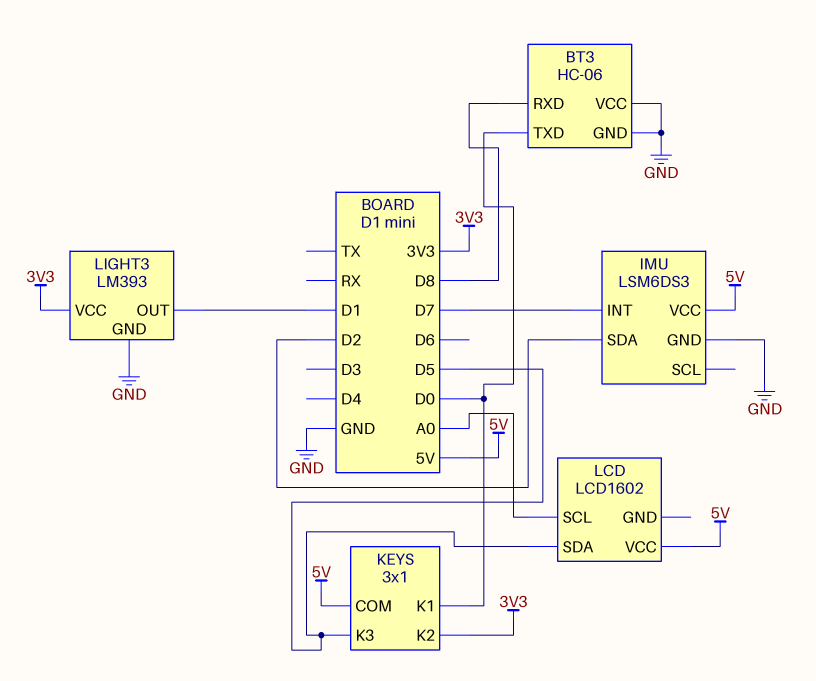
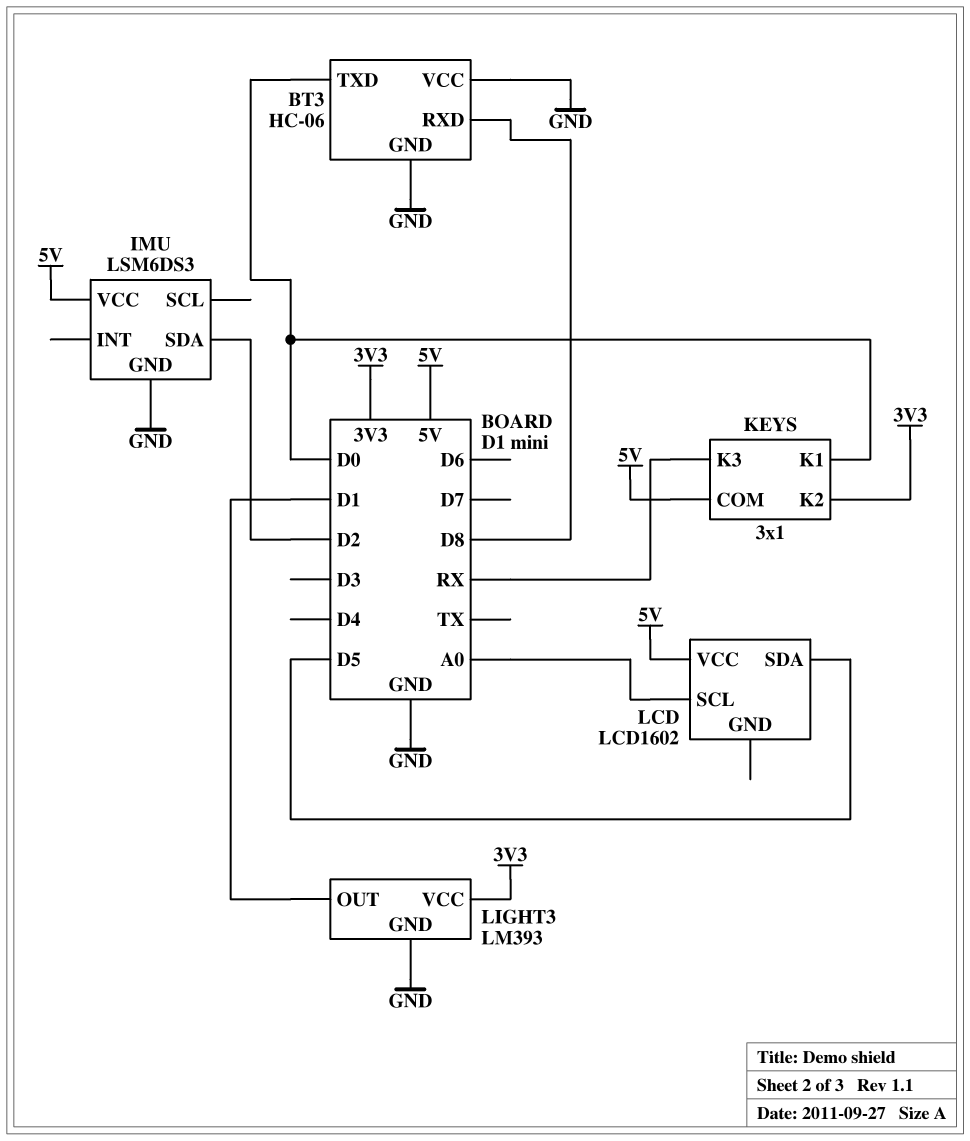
IMU pin INT: D7 -> none
KEYS pin K3: D5 -> RX

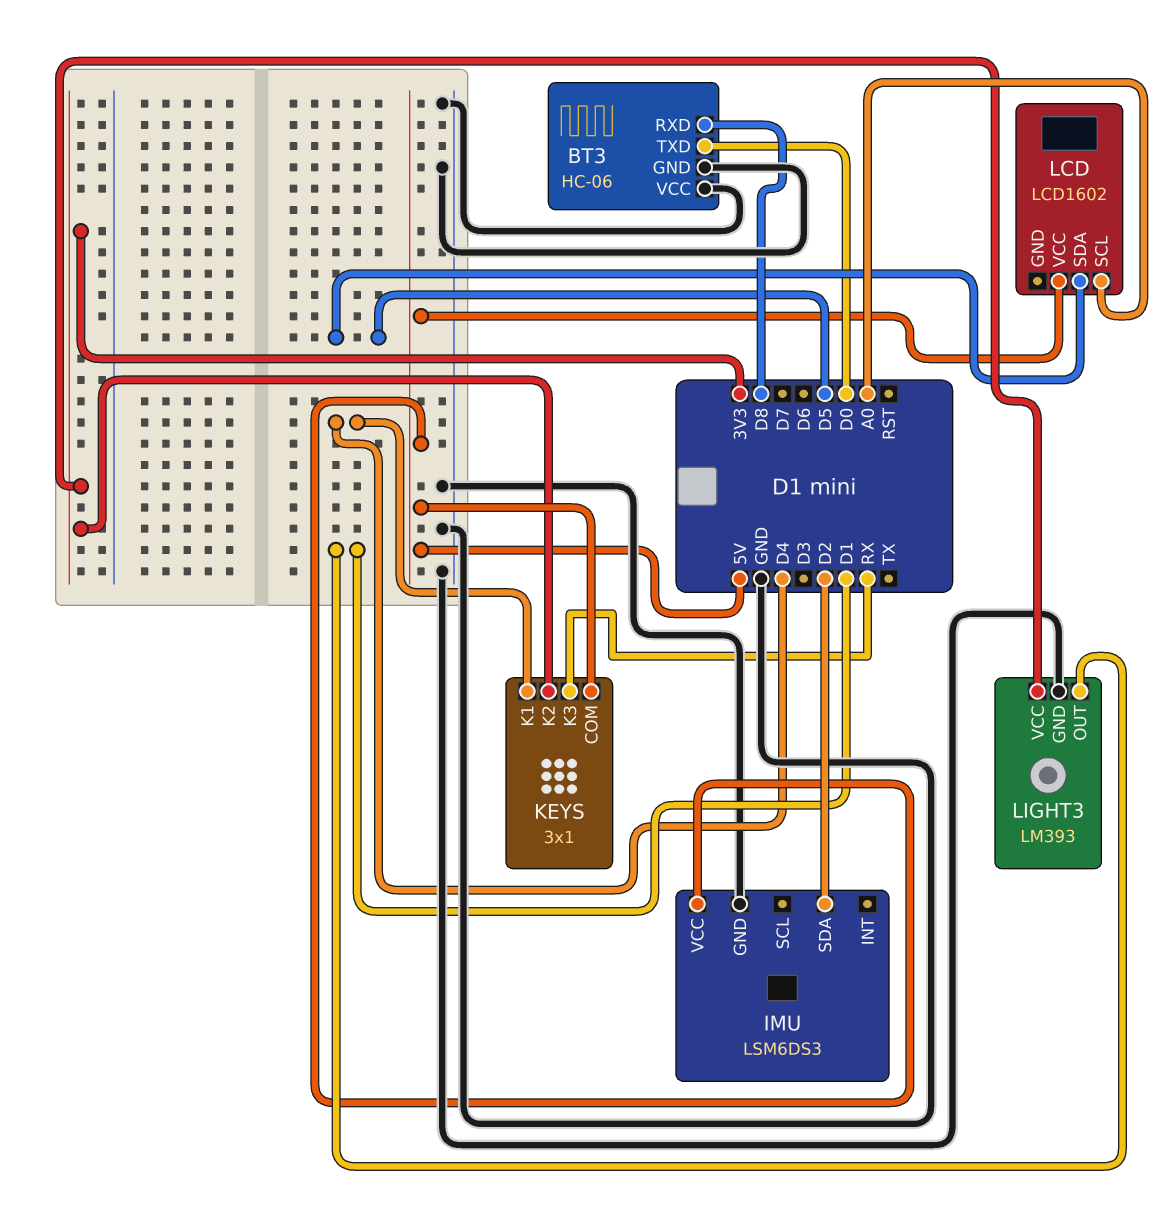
KEYS pin K1: D0 -> D4

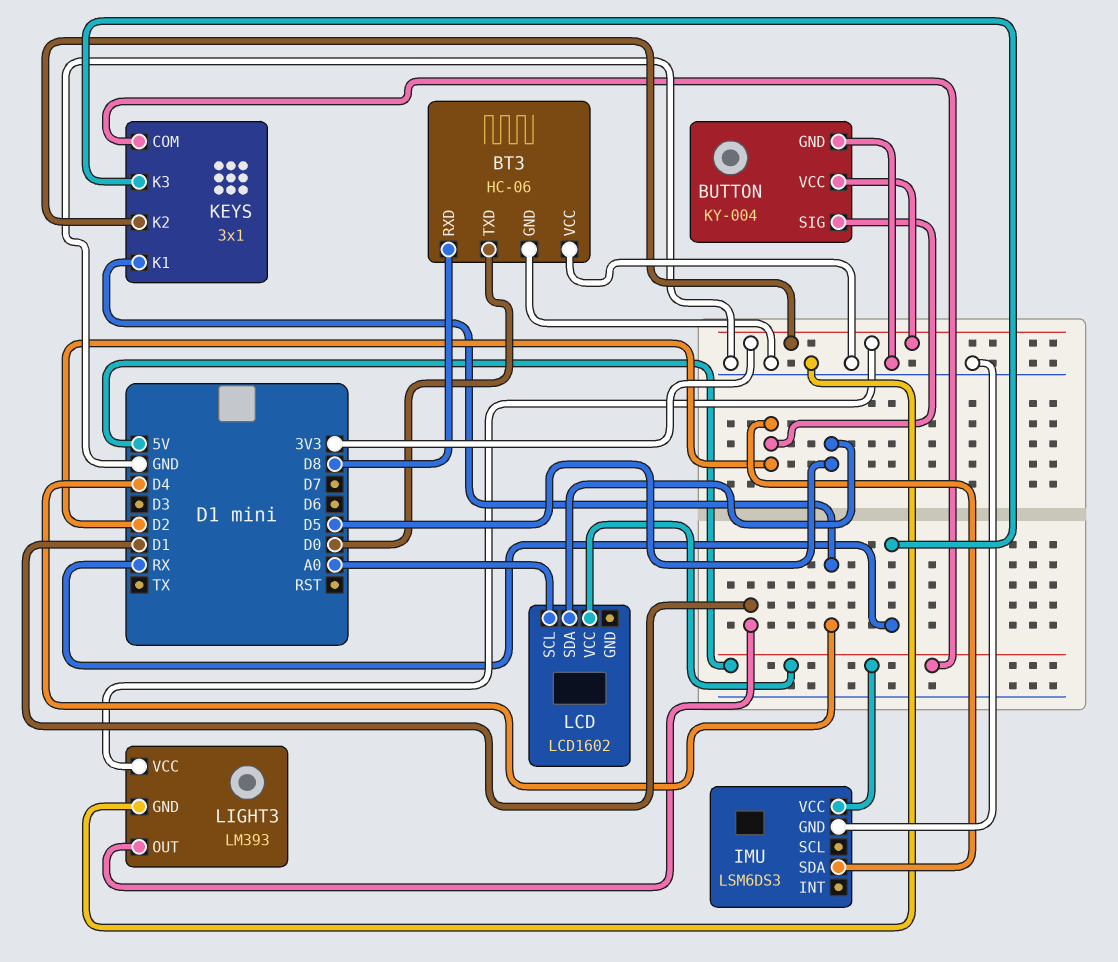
BUTTON: none -> KY-004
BUTTON pin GND: none -> GND
BUTTON pin SIG: none -> D2
BUTTON pin VCC: none -> 3V3

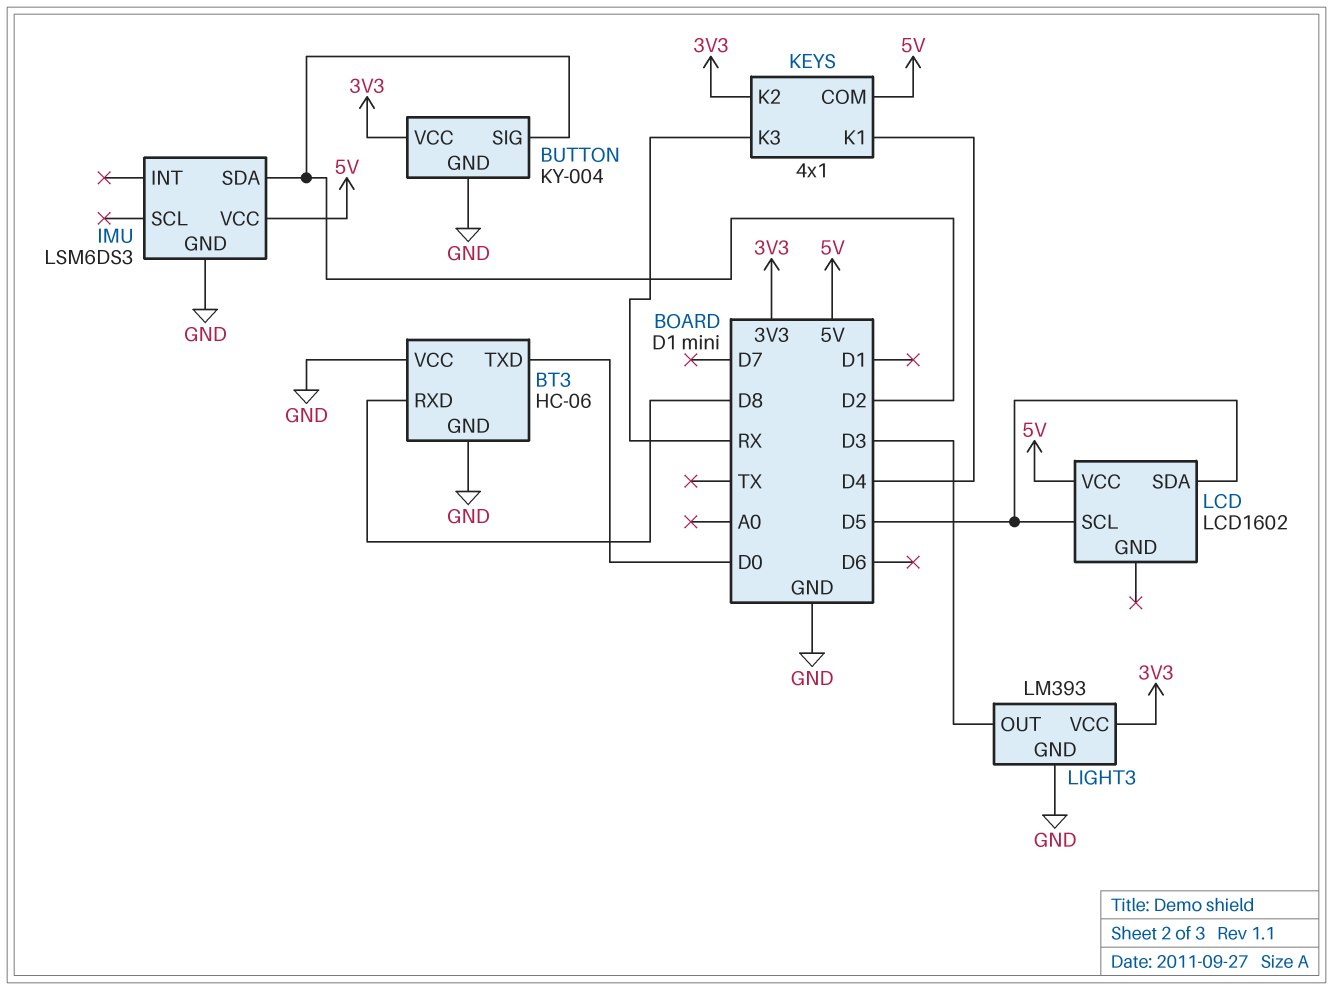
KEYS: 3x1 -> 4x1
LCD pin SCL: A0 -> D5
LIGHT3 pin OUT: D1 -> D3

